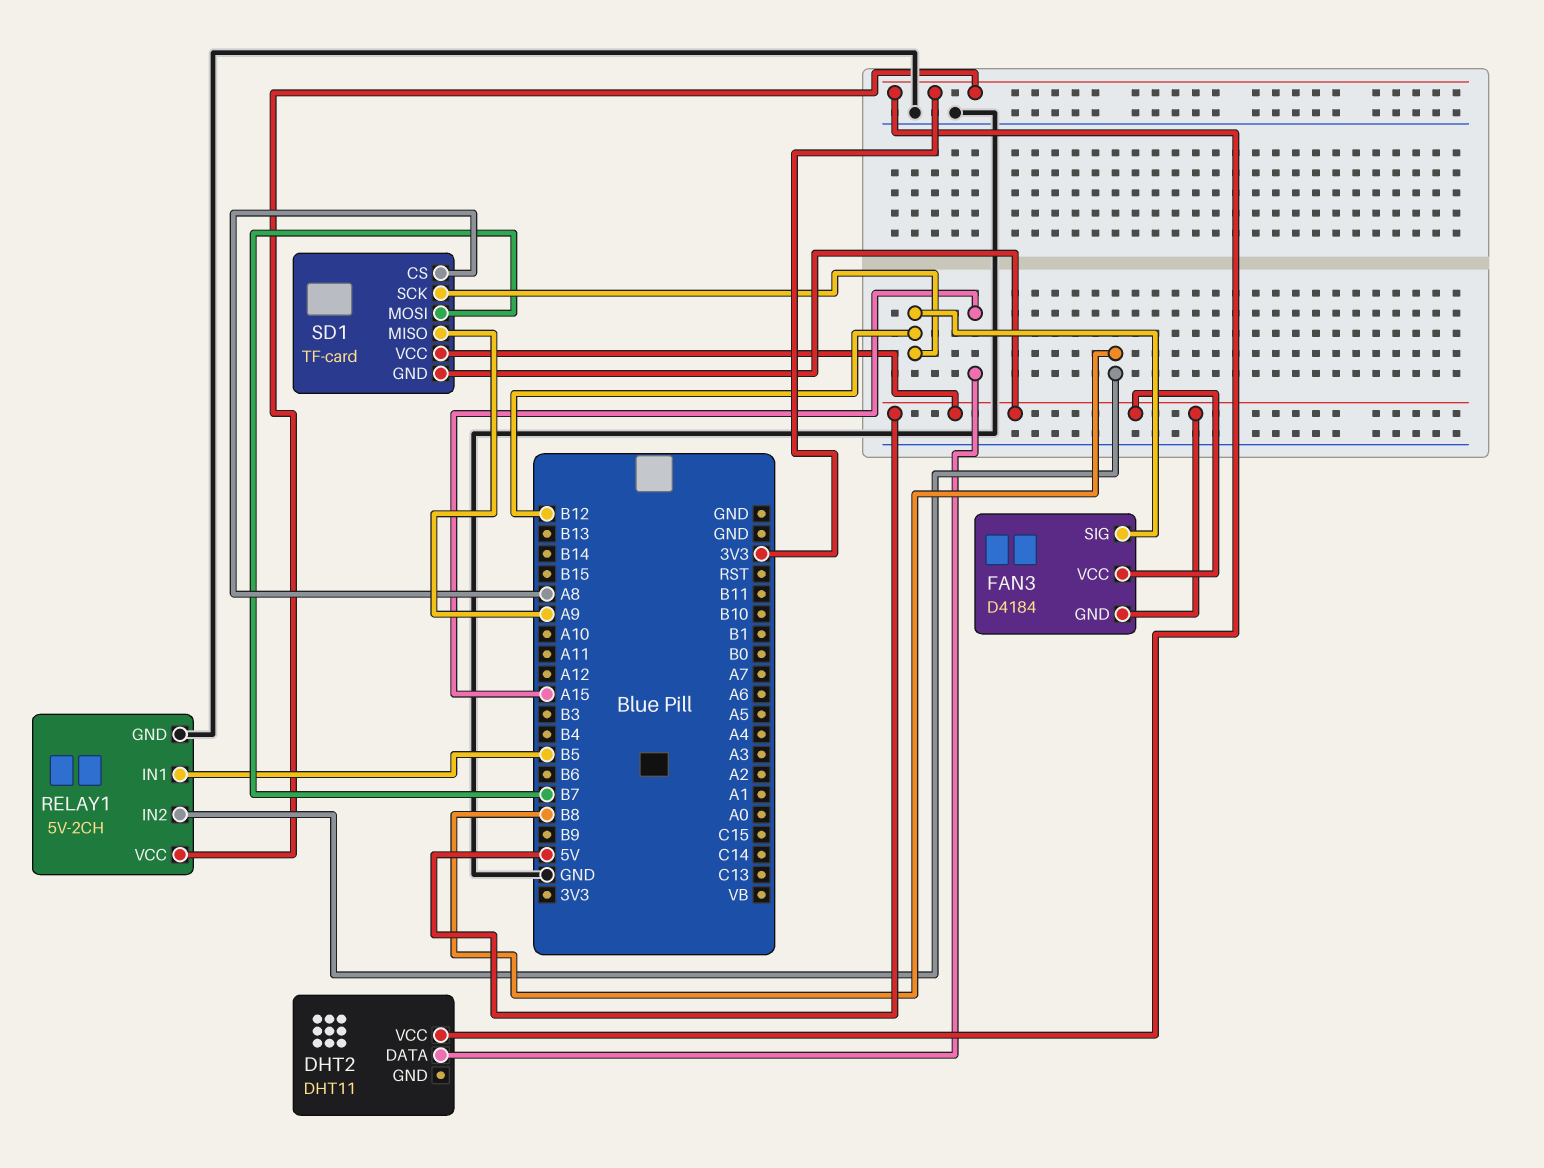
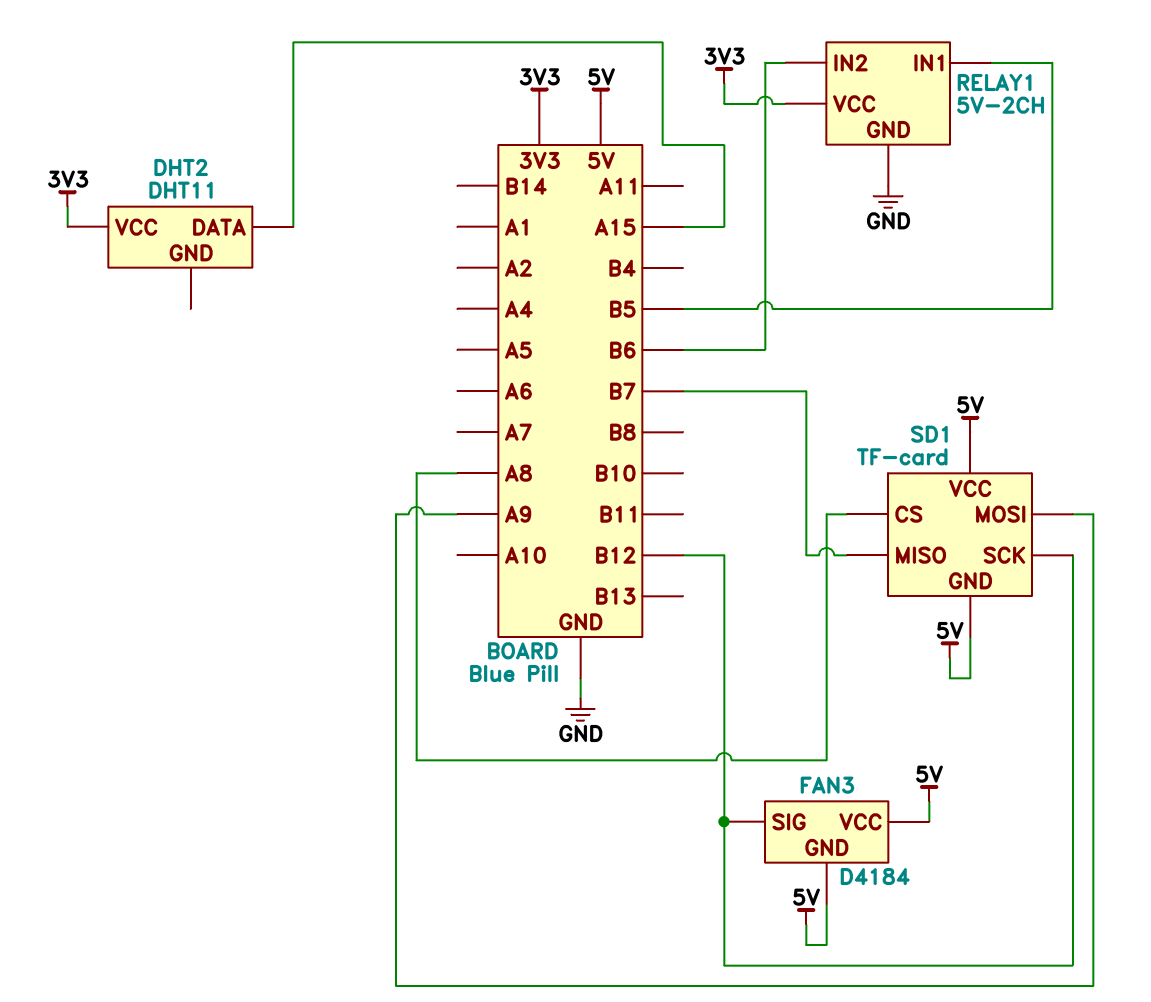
RELAY1 pin IN2: B8 -> B6
SD1 pin MISO: A9 -> B7
SD1 pin MOSI: B7 -> A9

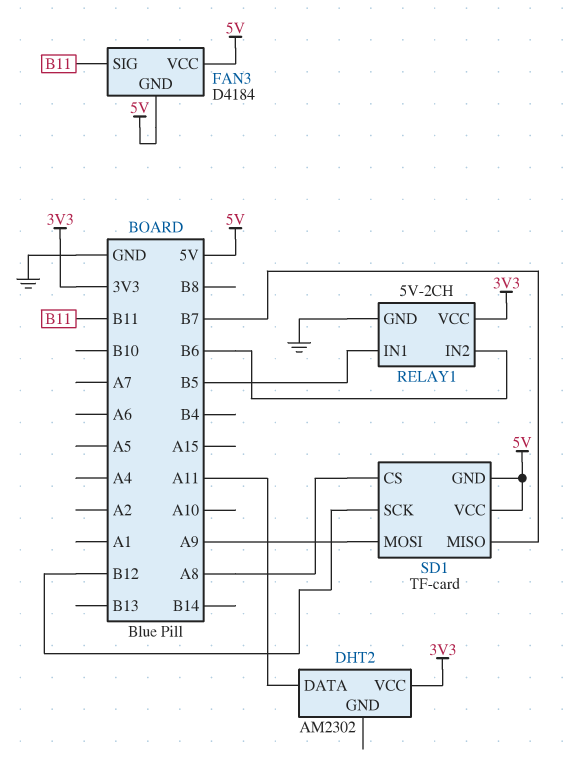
DHT2: DHT11 -> AM2302
DHT2 pin DATA: A15 -> A11
FAN3 pin SIG: B12 -> B11

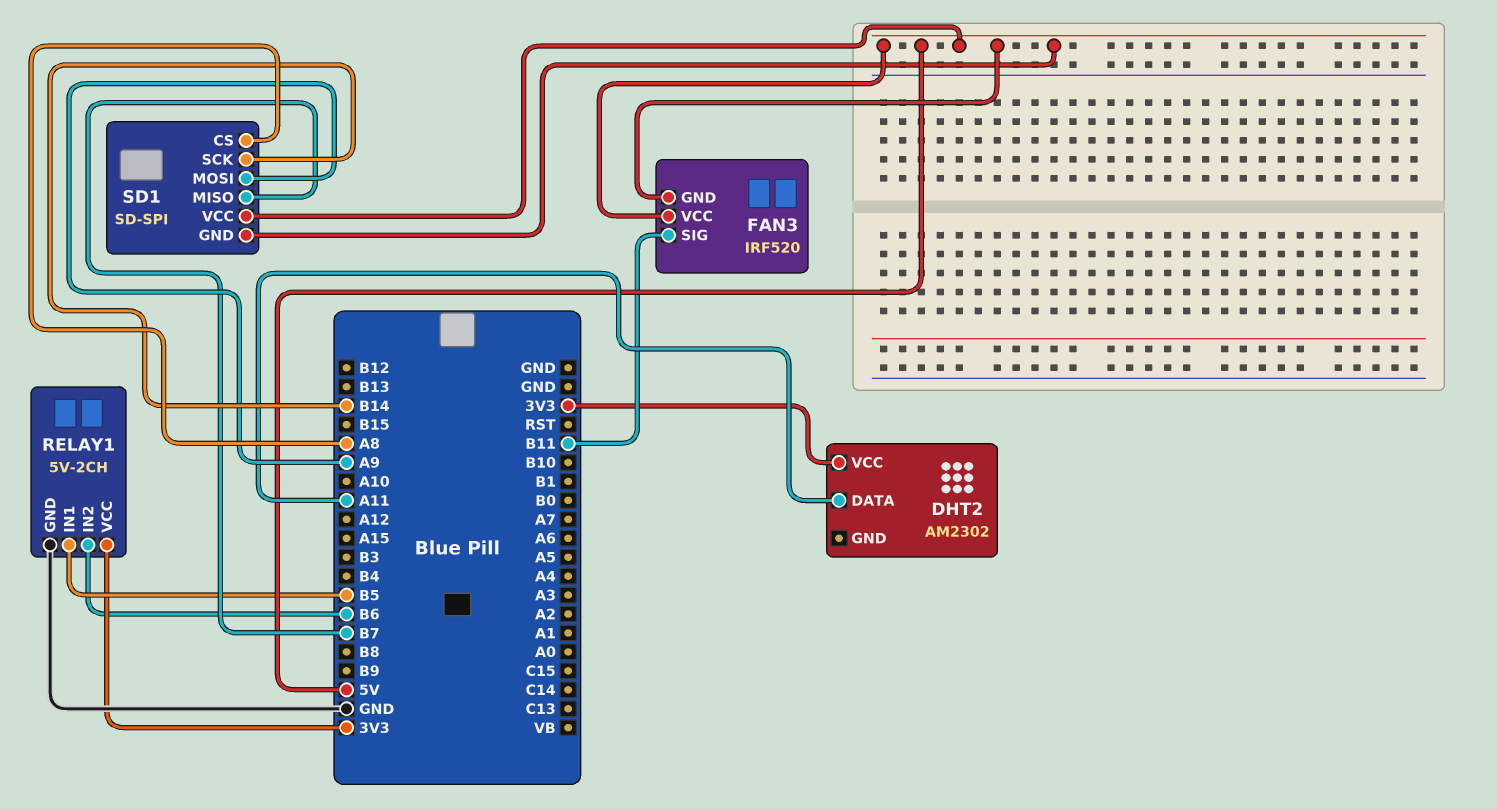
FAN3: D4184 -> IRF520
SD1: TF-card -> SD-SPI
SD1 pin SCK: B12 -> B14

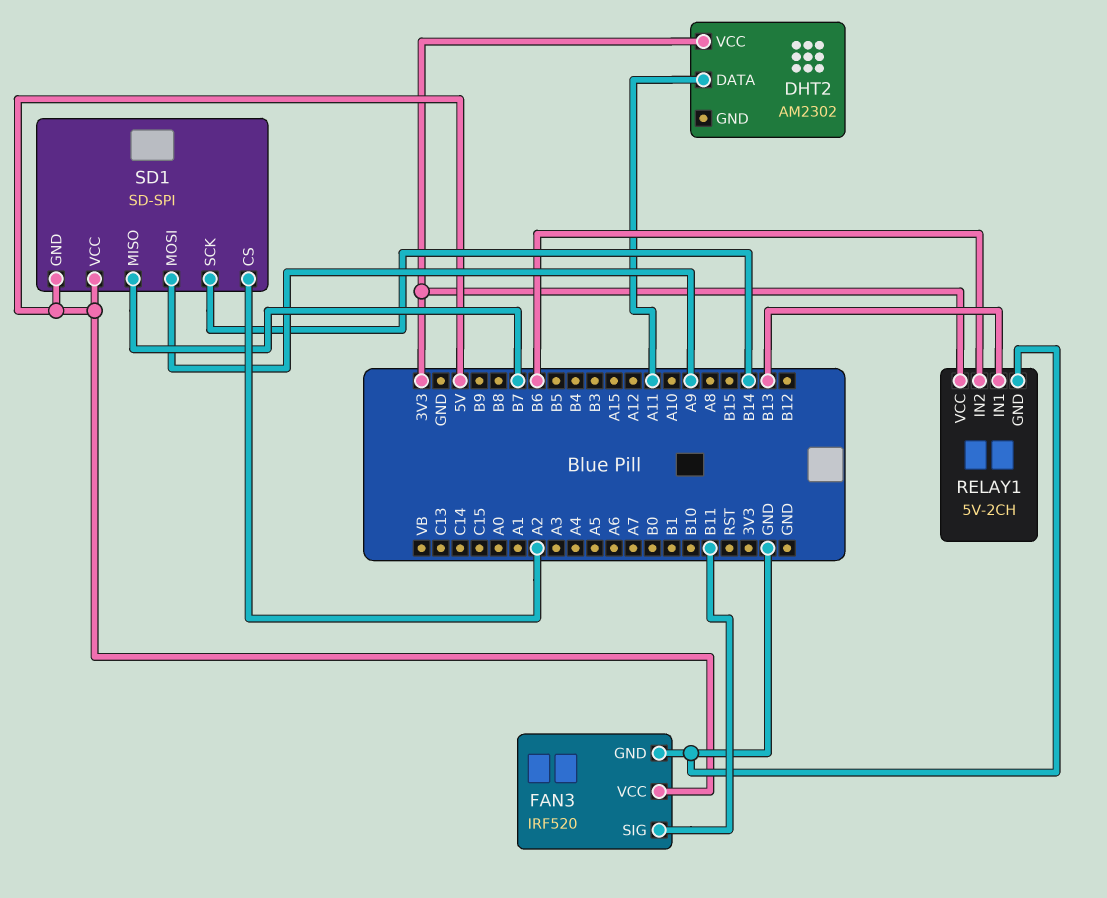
FAN3 pin GND: 5V -> GND
RELAY1 pin IN1: B5 -> B13
SD1 pin CS: A8 -> A2

